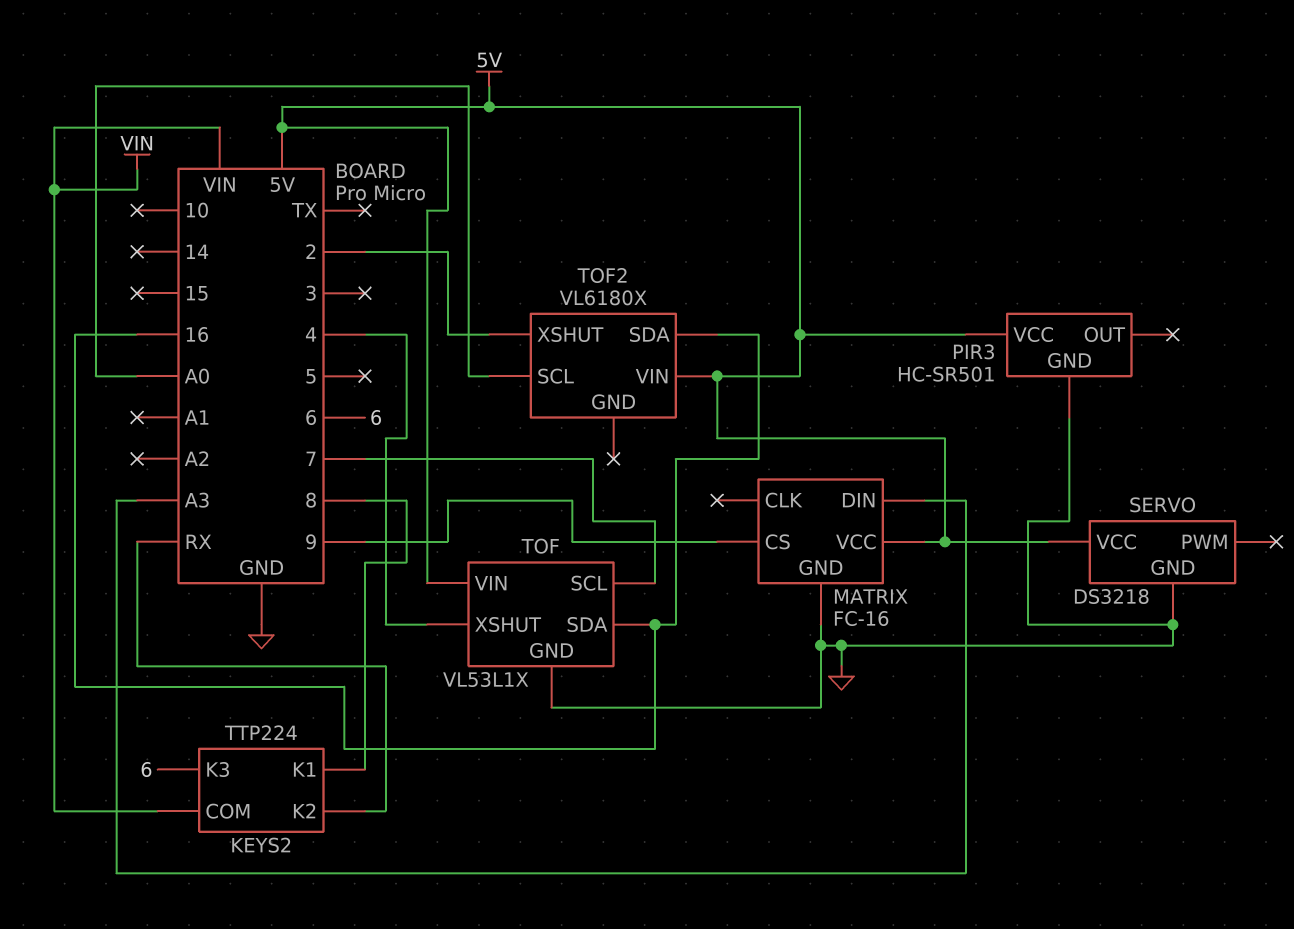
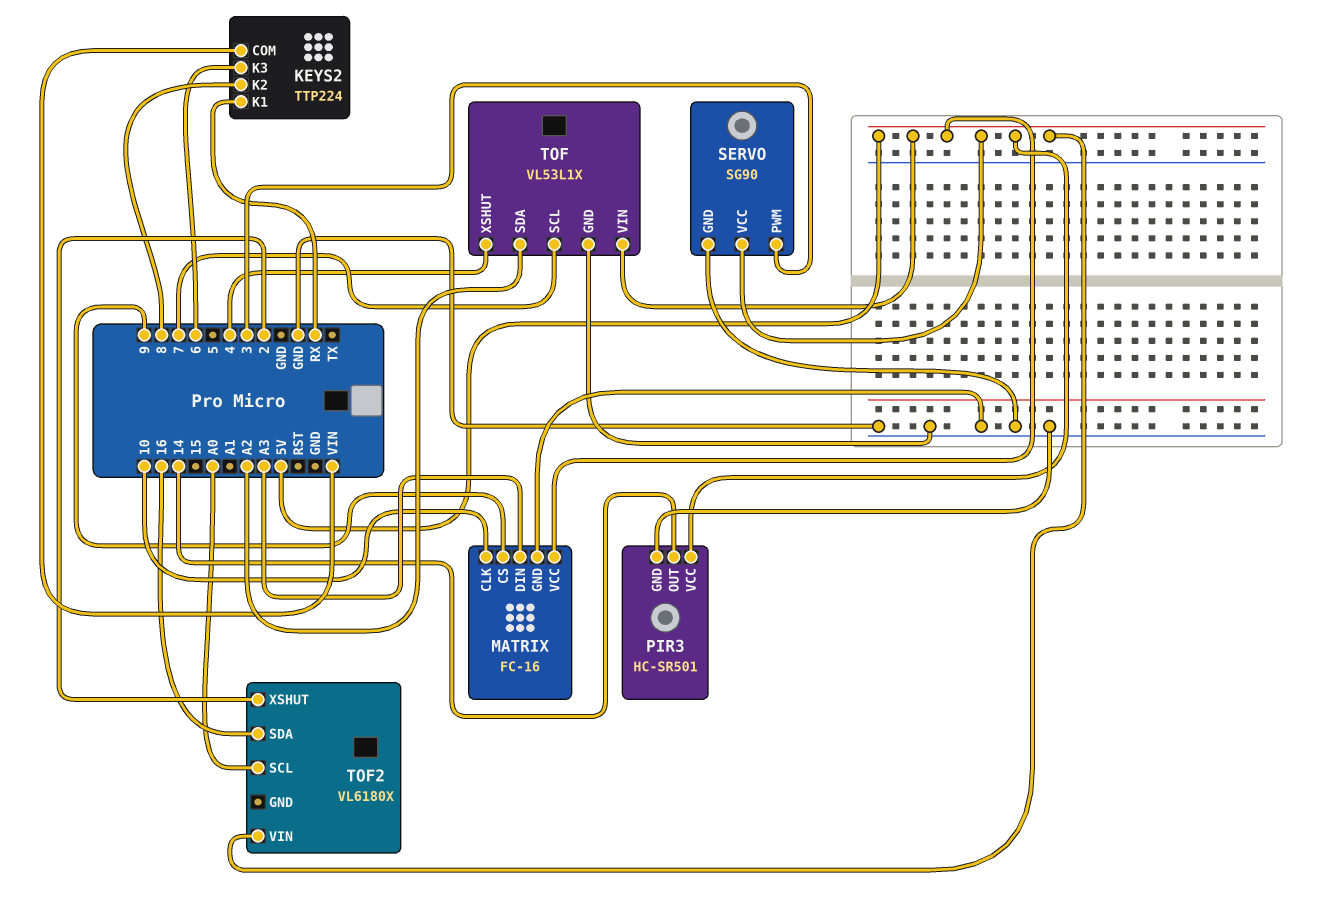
KEYS2 pin K1: 8 -> RX
KEYS2 pin K2: RX -> 8
MATRIX pin CLK: none -> 10
PIR3 pin OUT: none -> 14
SERVO: DS3218 -> SG90
SERVO pin PWM: none -> 3
TOF pin SDA: 16 -> A2

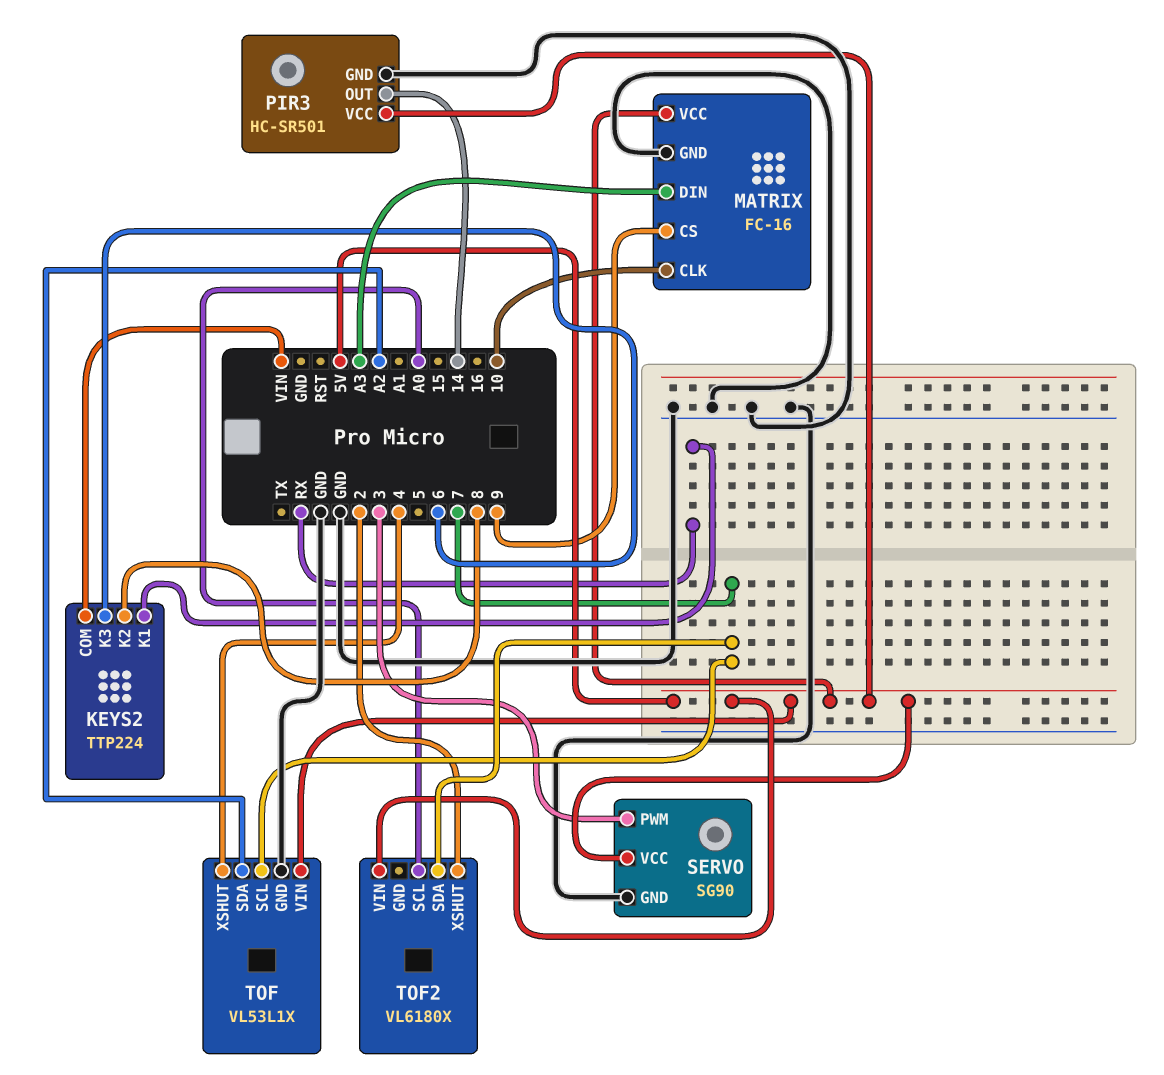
TOF2 pin SDA: 16 -> 7

